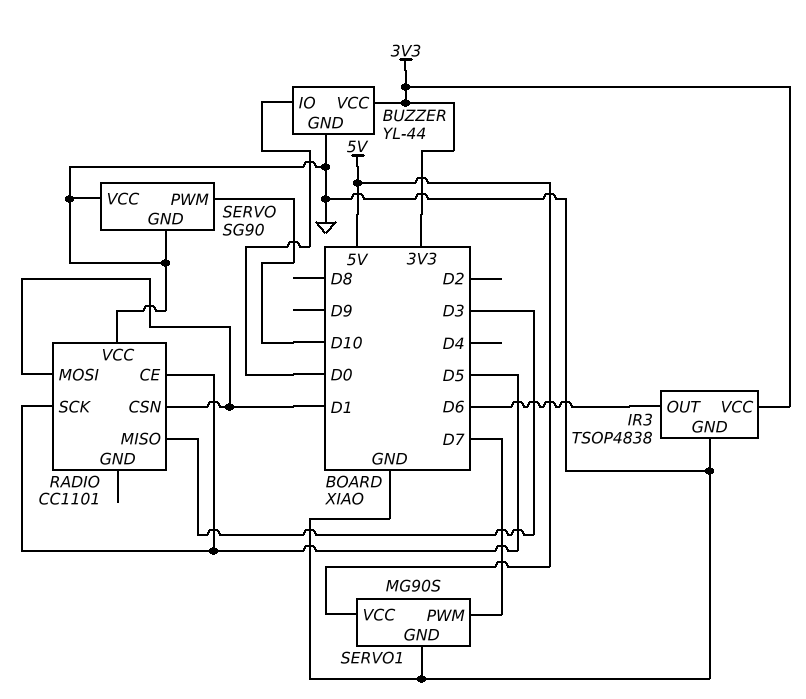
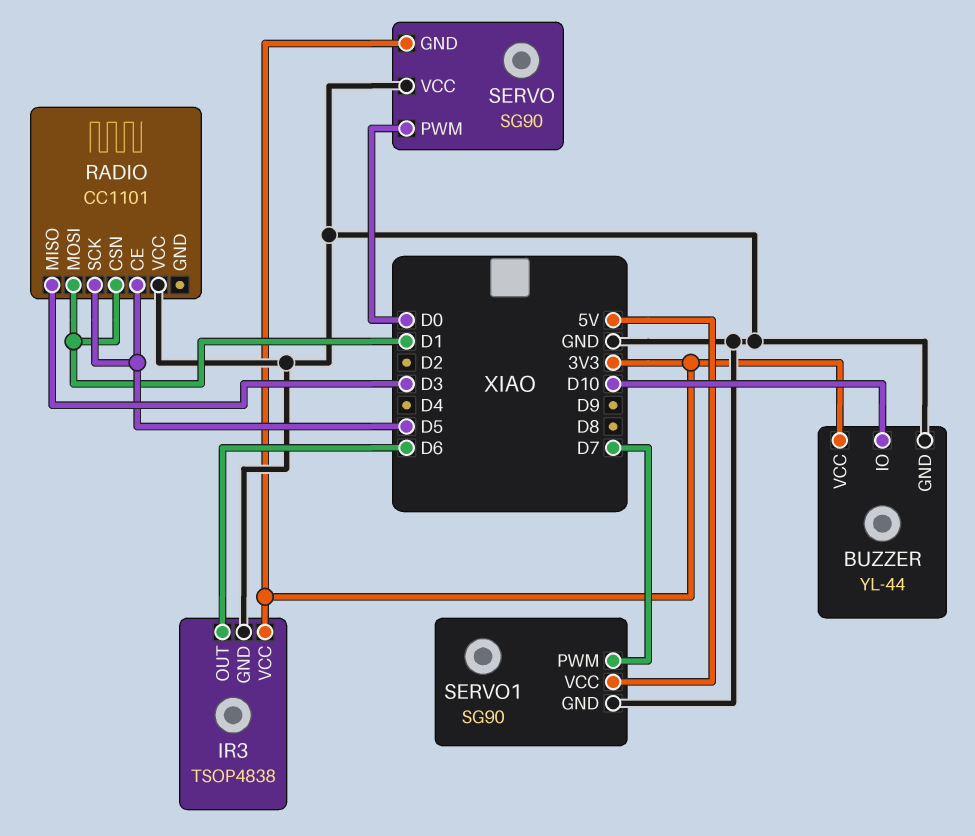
BUZZER pin IO: D0 -> D10
SERVO pin GND: GND -> 3V3
SERVO pin PWM: D10 -> D0
SERVO1: MG90S -> SG90

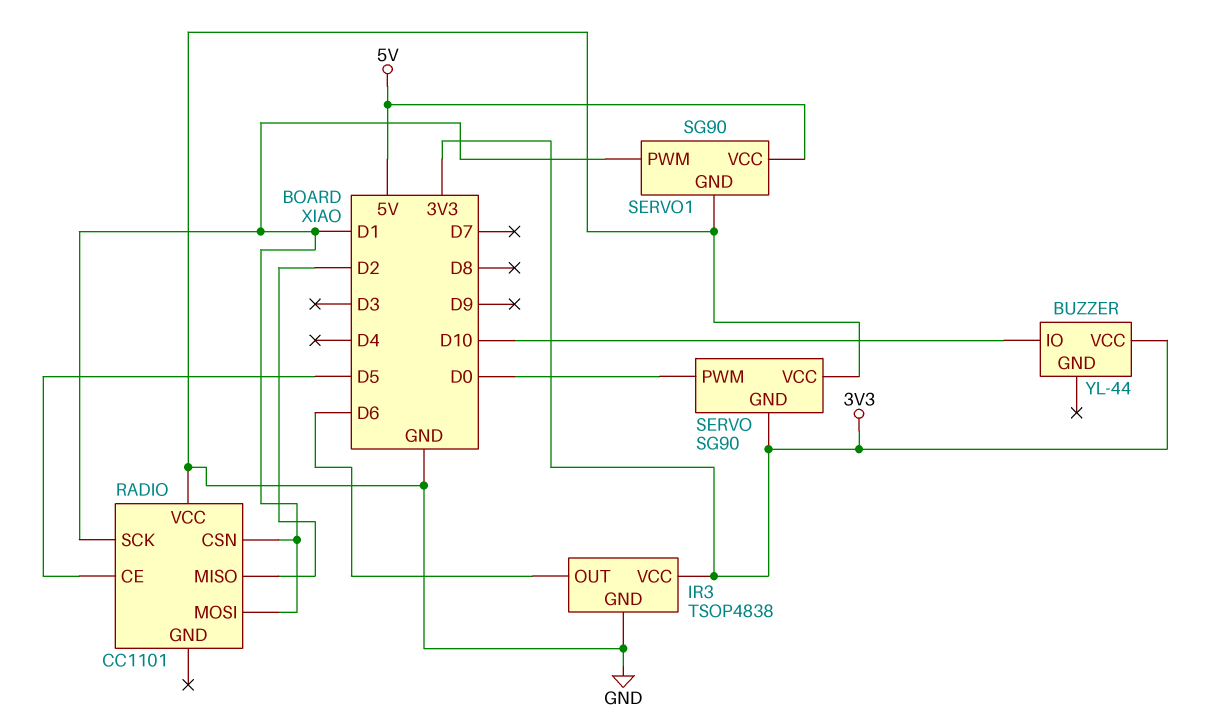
BUZZER pin GND: GND -> none
RADIO pin MISO: D3 -> D2
RADIO pin SCK: D5 -> D1
SERVO1 pin PWM: D7 -> D1

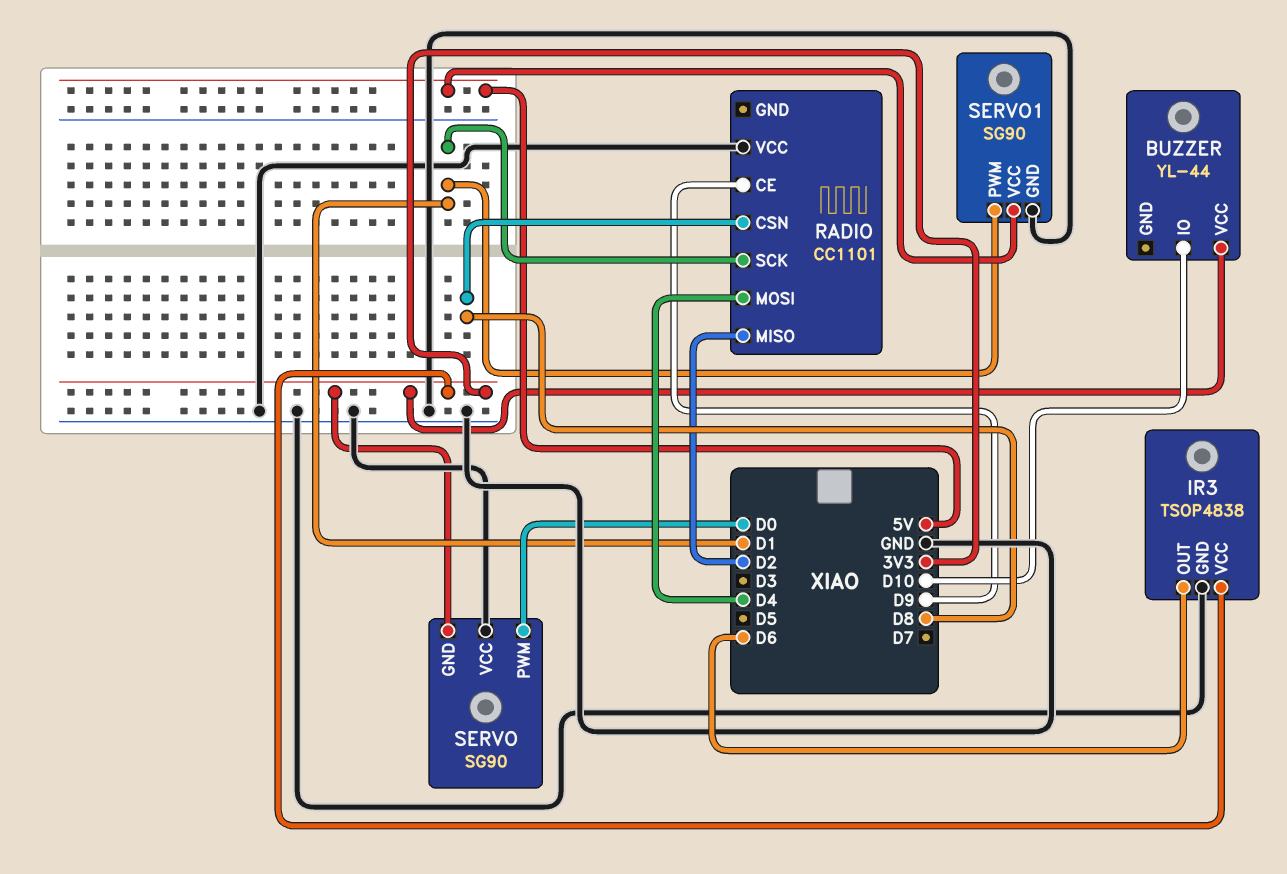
RADIO pin CE: D5 -> D9
RADIO pin CSN: D1 -> D8
RADIO pin MOSI: D1 -> D4

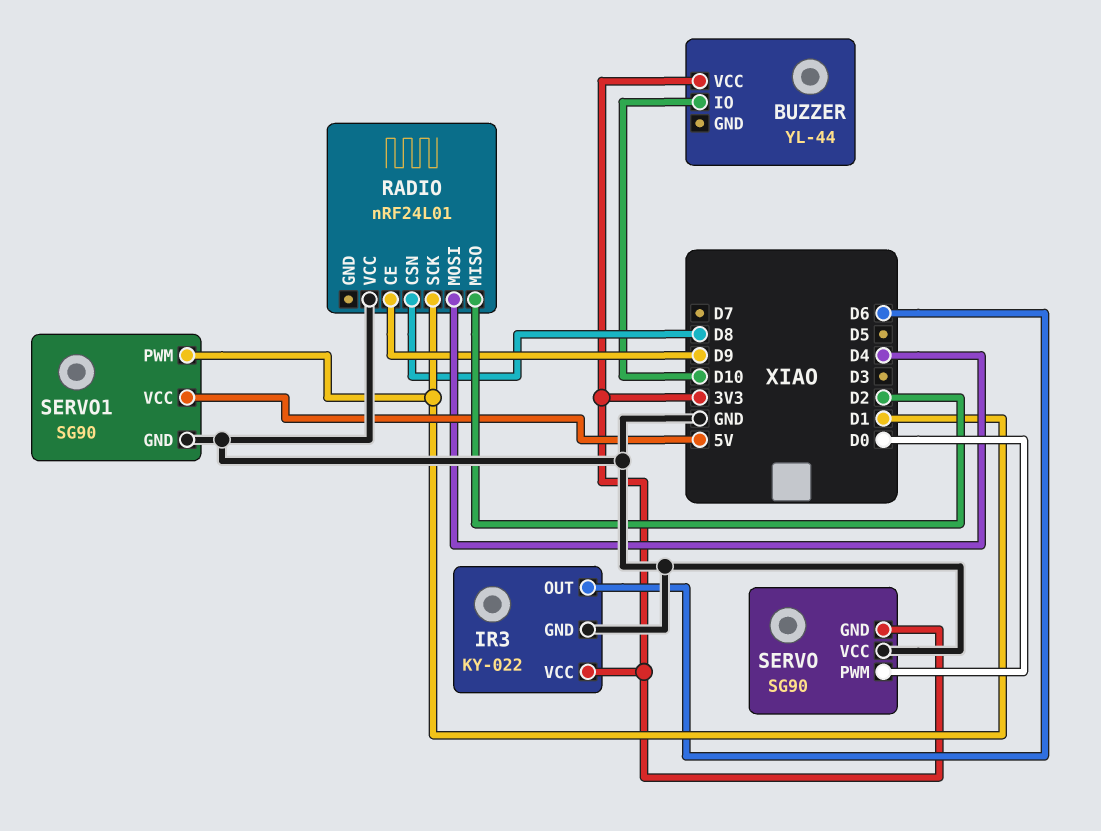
IR3: TSOP4838 -> KY-022
RADIO: CC1101 -> nRF24L01

